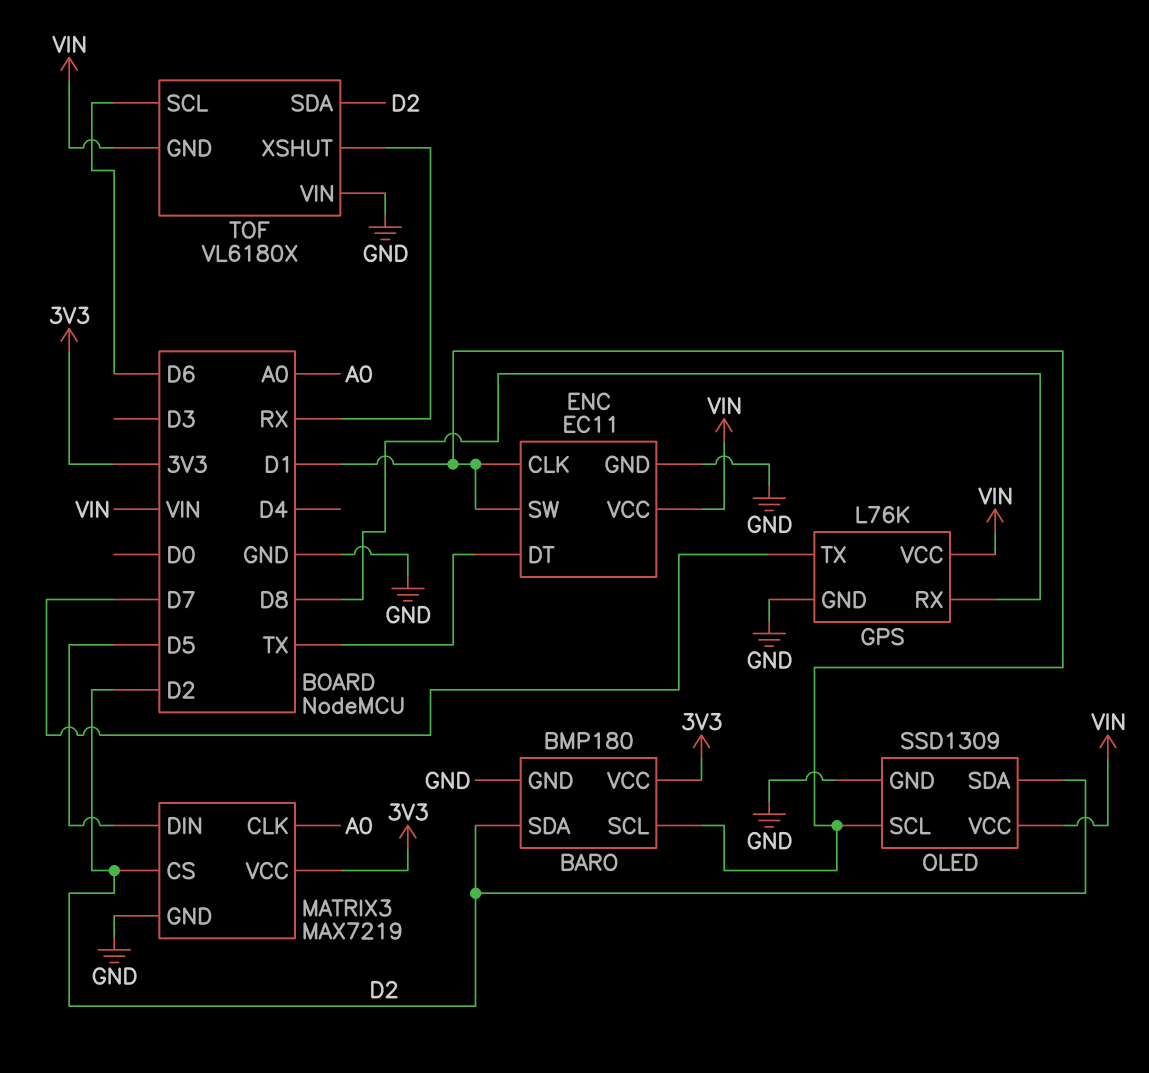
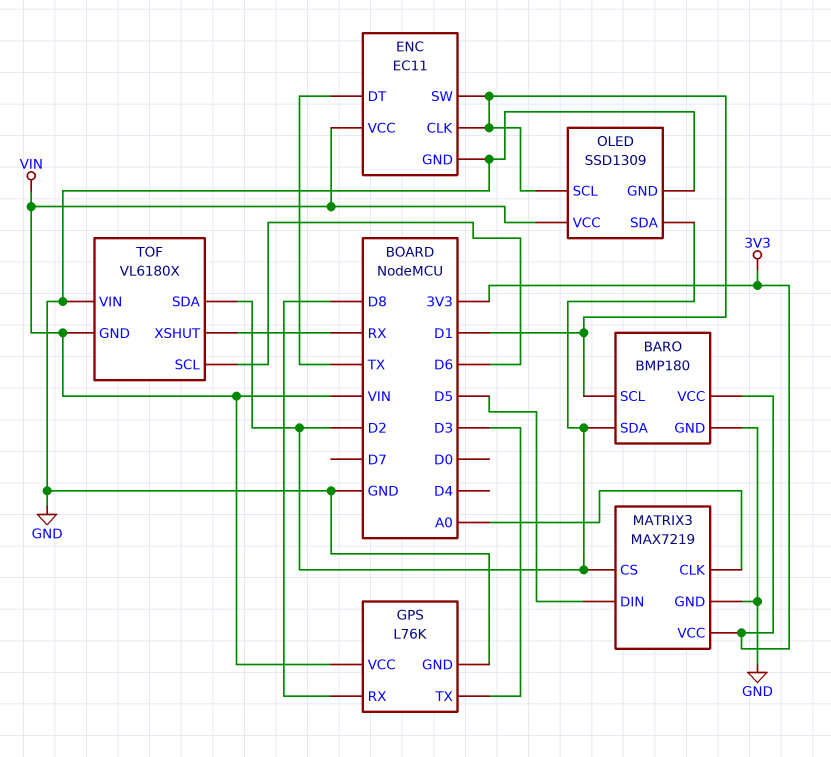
GPS pin TX: D7 -> D3

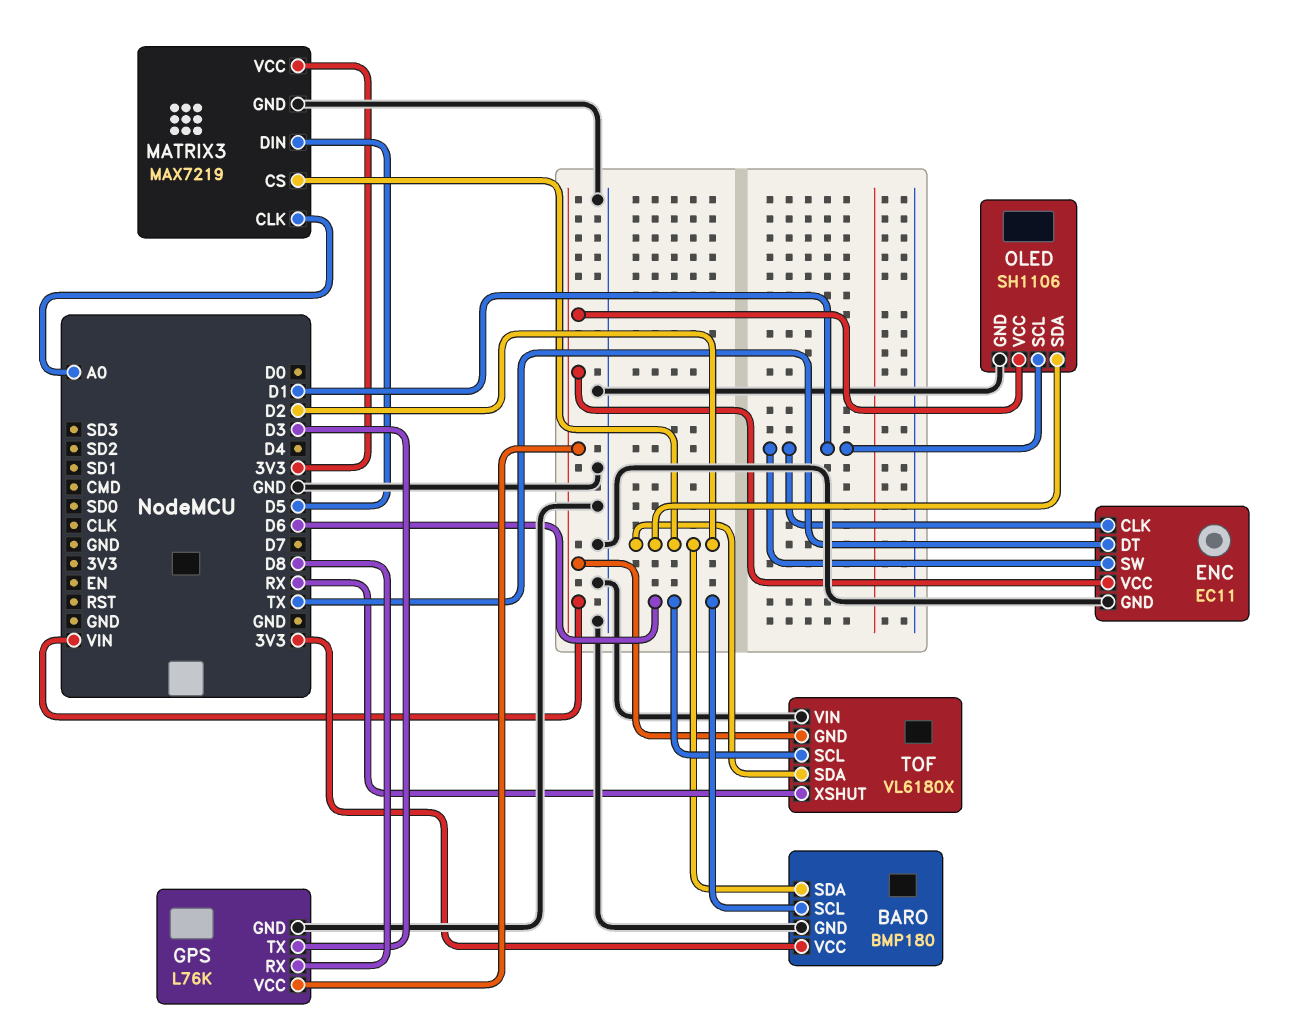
BARO pin SCL: D1 -> D6
OLED: SSD1309 -> SH1106

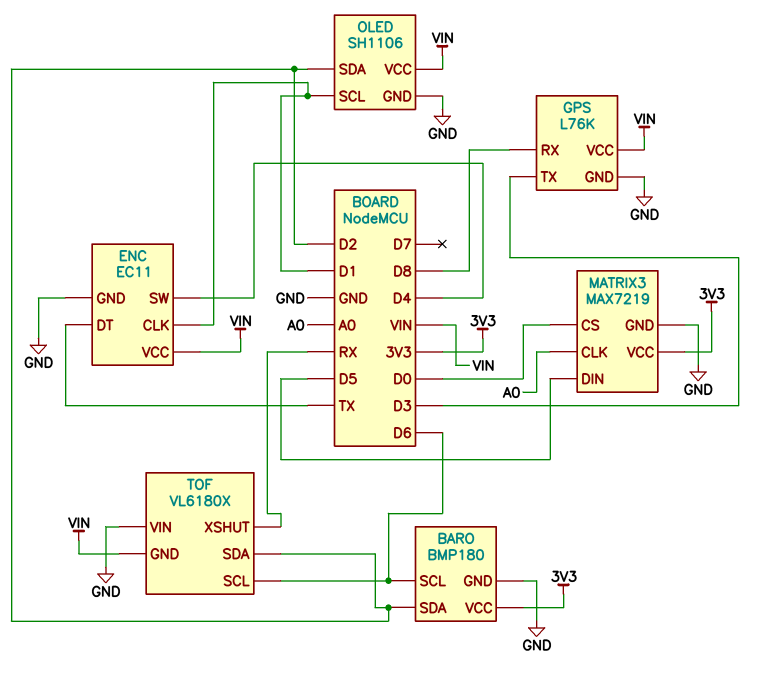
ENC pin SW: D1 -> D4
MATRIX3 pin CS: D2 -> D0

